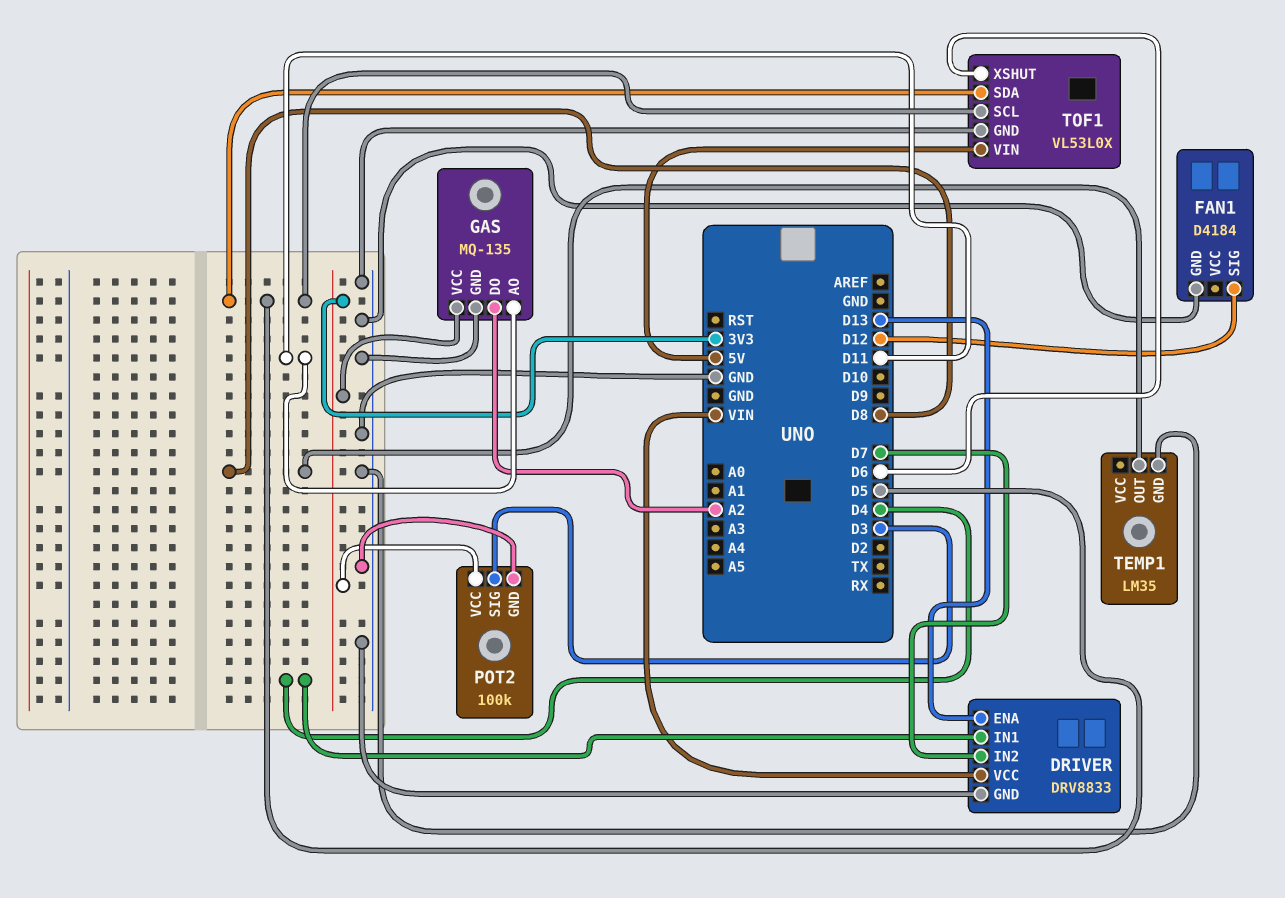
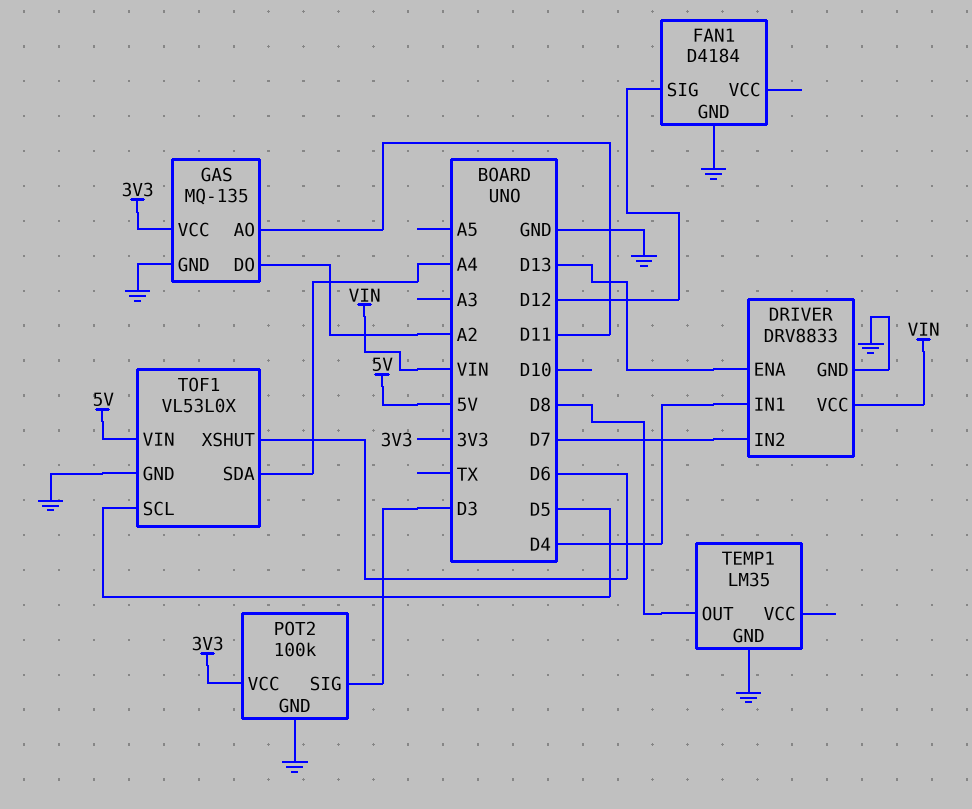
TOF1 pin SDA: D5 -> A4

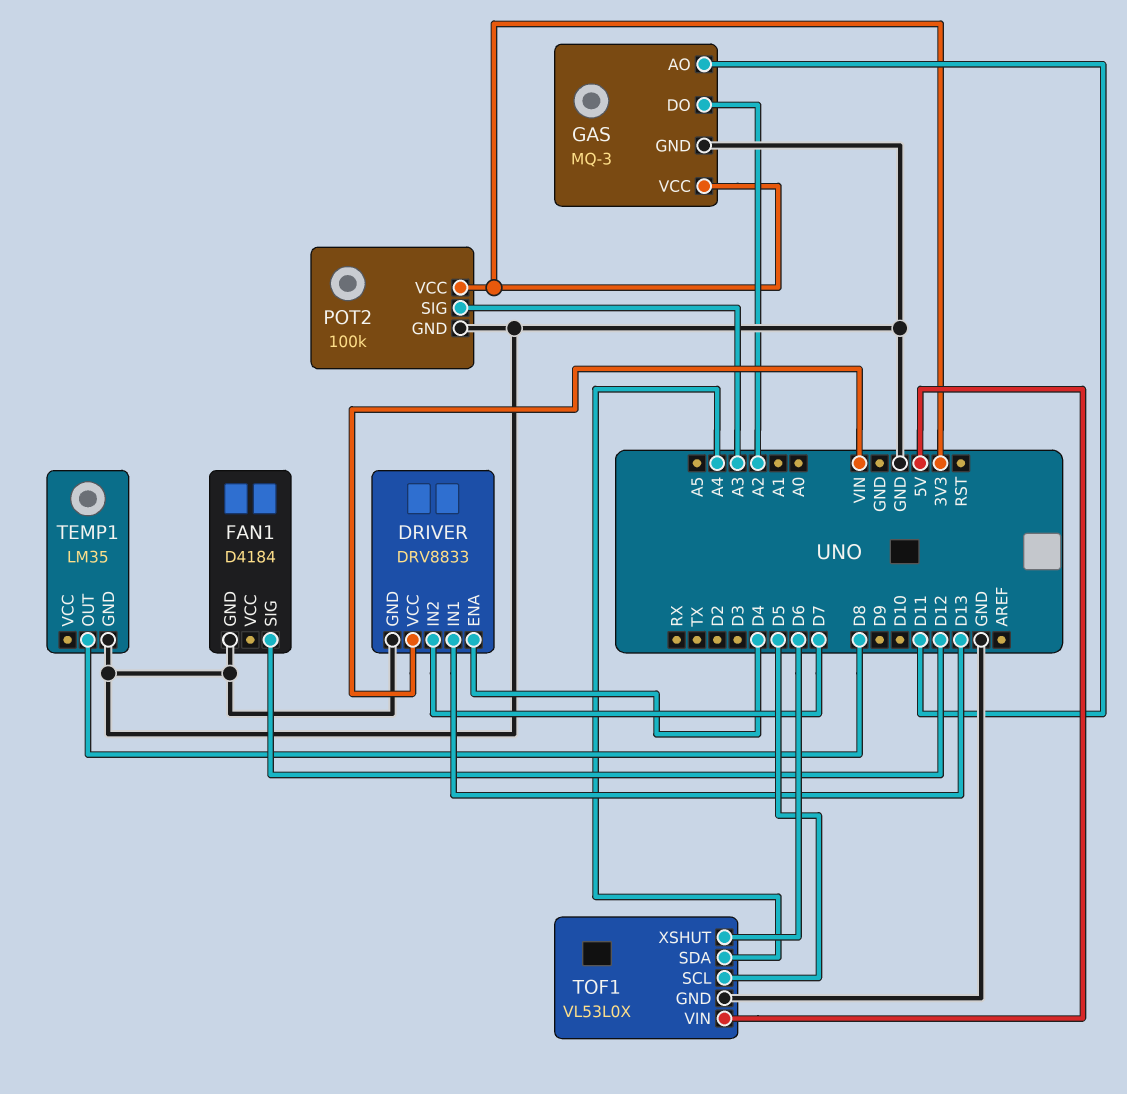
DRIVER pin ENA: D13 -> D4
DRIVER pin IN1: D4 -> D13
GAS: MQ-135 -> MQ-3
POT2 pin SIG: D3 -> A3

